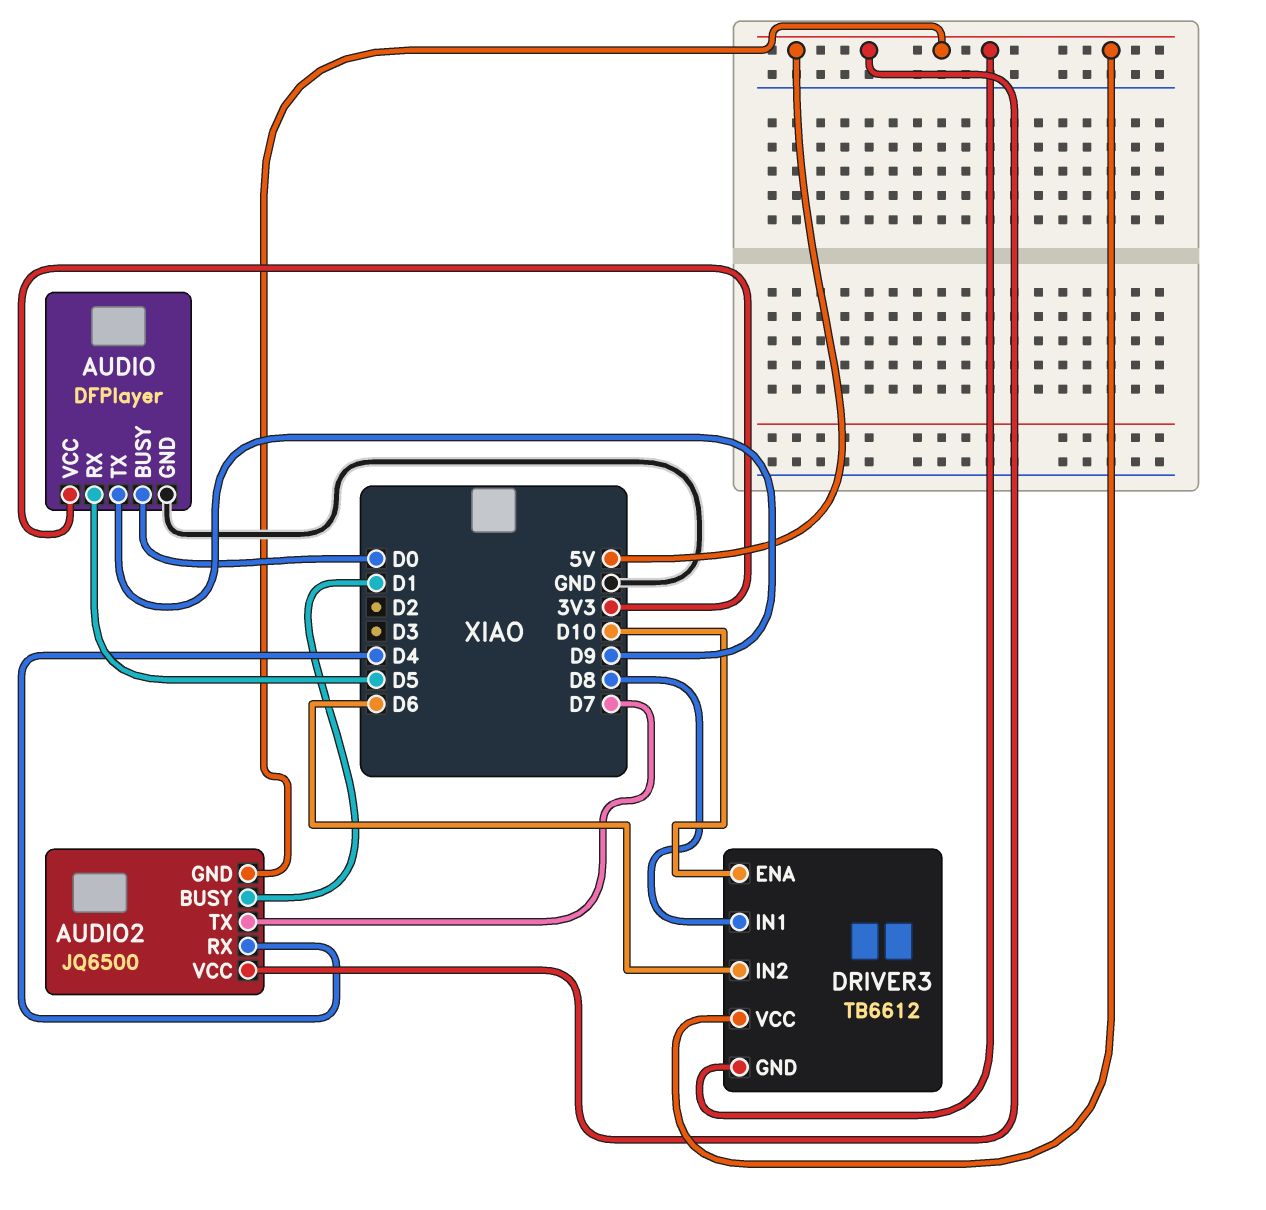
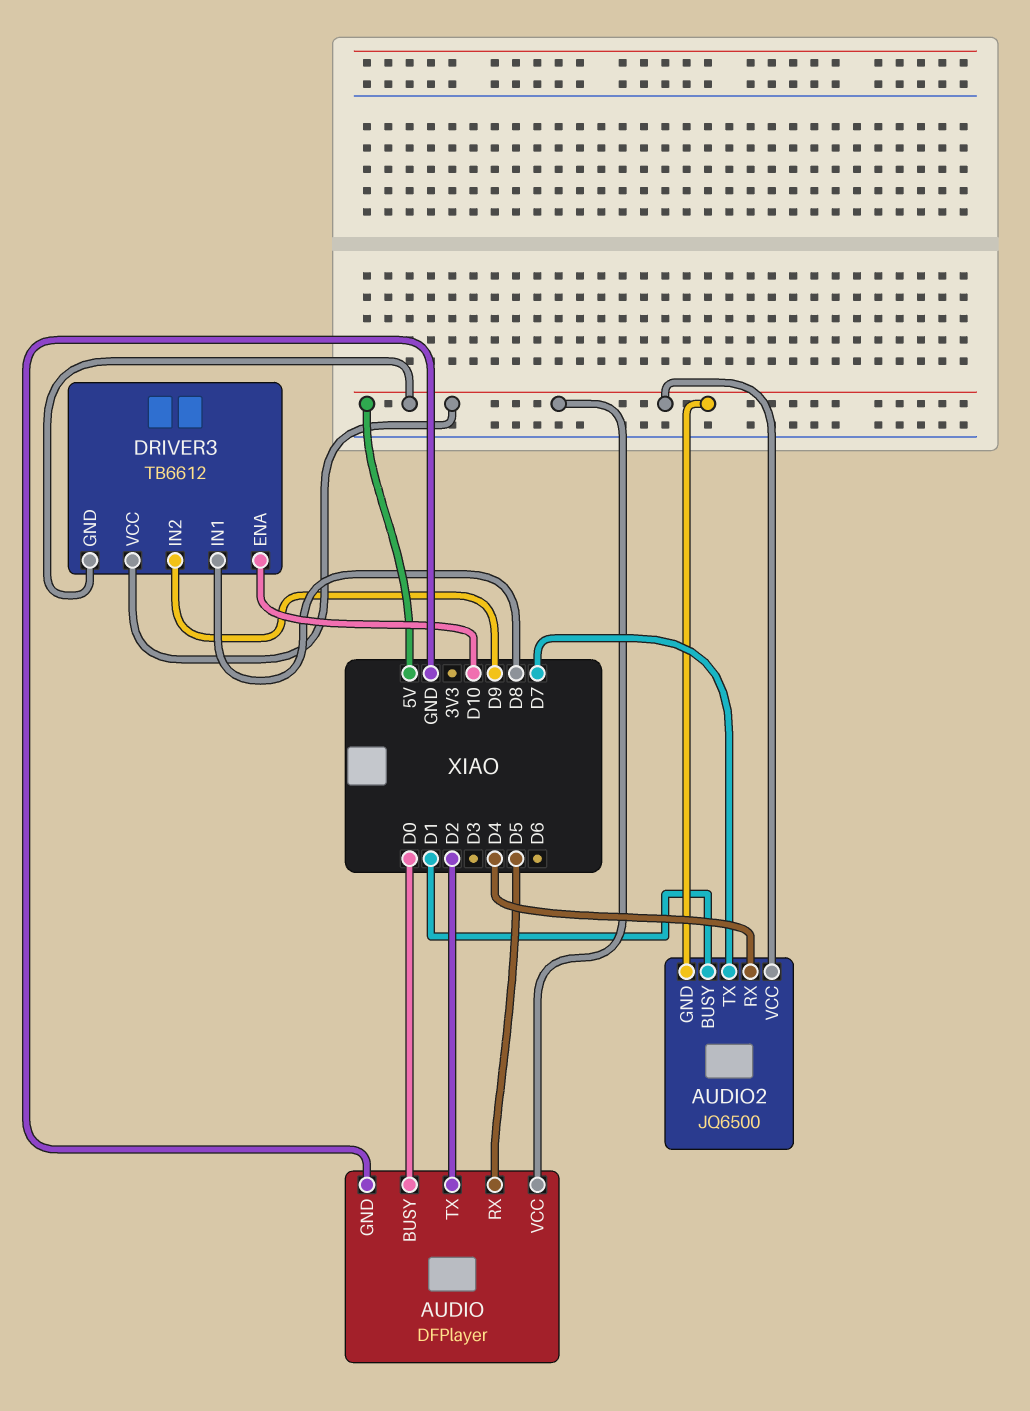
AUDIO pin TX: D9 -> D2
AUDIO pin VCC: 3V3 -> 5V
DRIVER3 pin IN2: D6 -> D9

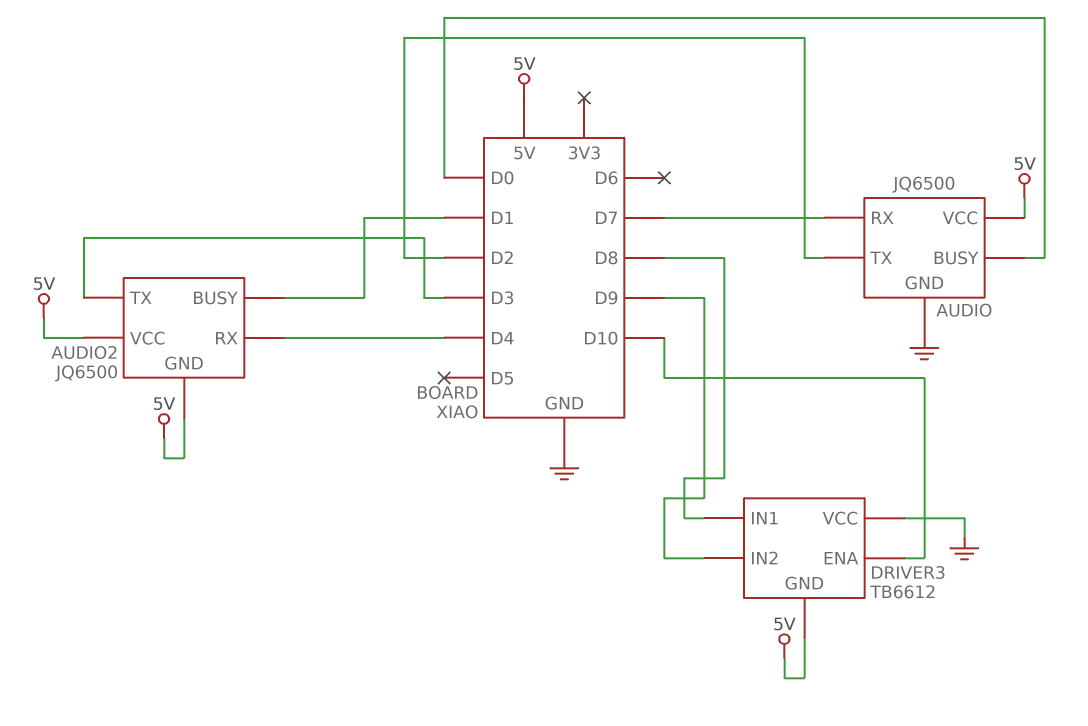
AUDIO: DFPlayer -> JQ6500
AUDIO pin RX: D5 -> D7
AUDIO2 pin TX: D7 -> D3
DRIVER3 pin VCC: 5V -> GND

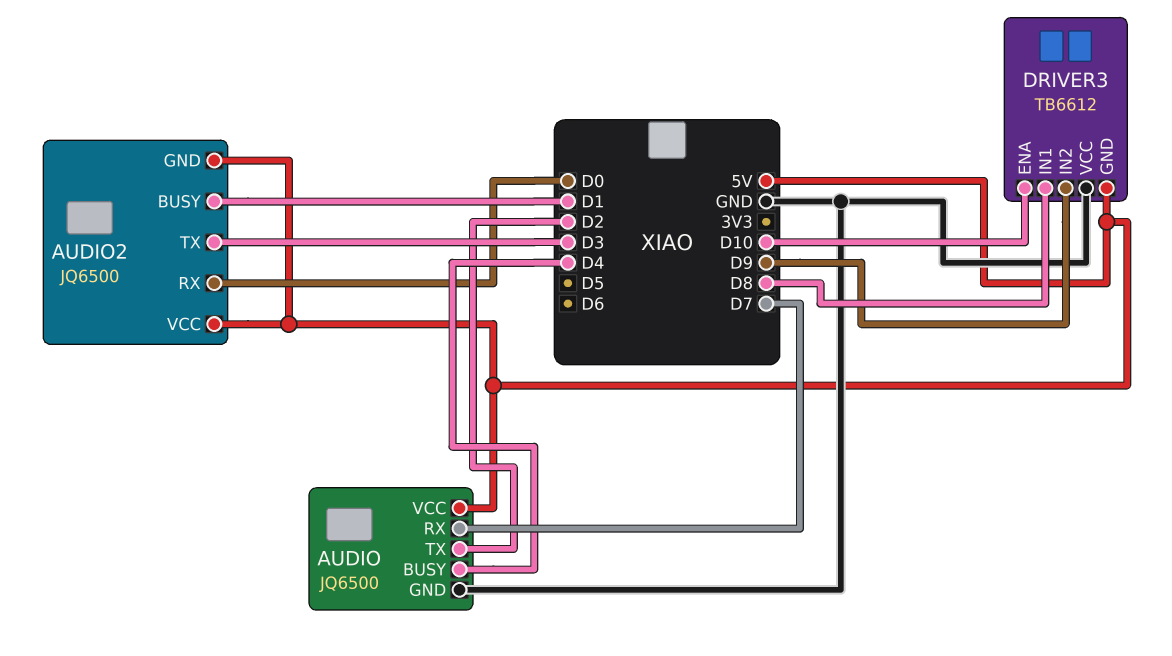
AUDIO pin BUSY: D0 -> D4
AUDIO2 pin RX: D4 -> D0

